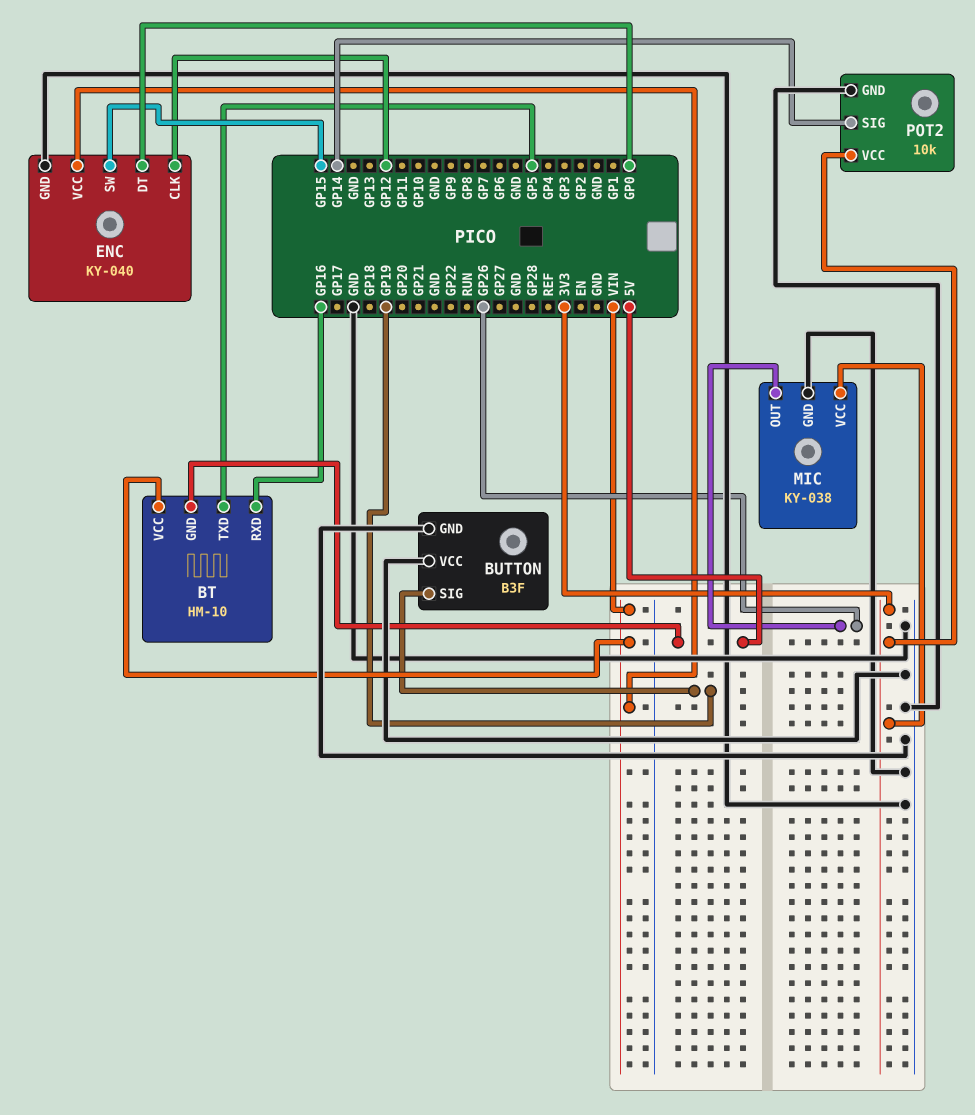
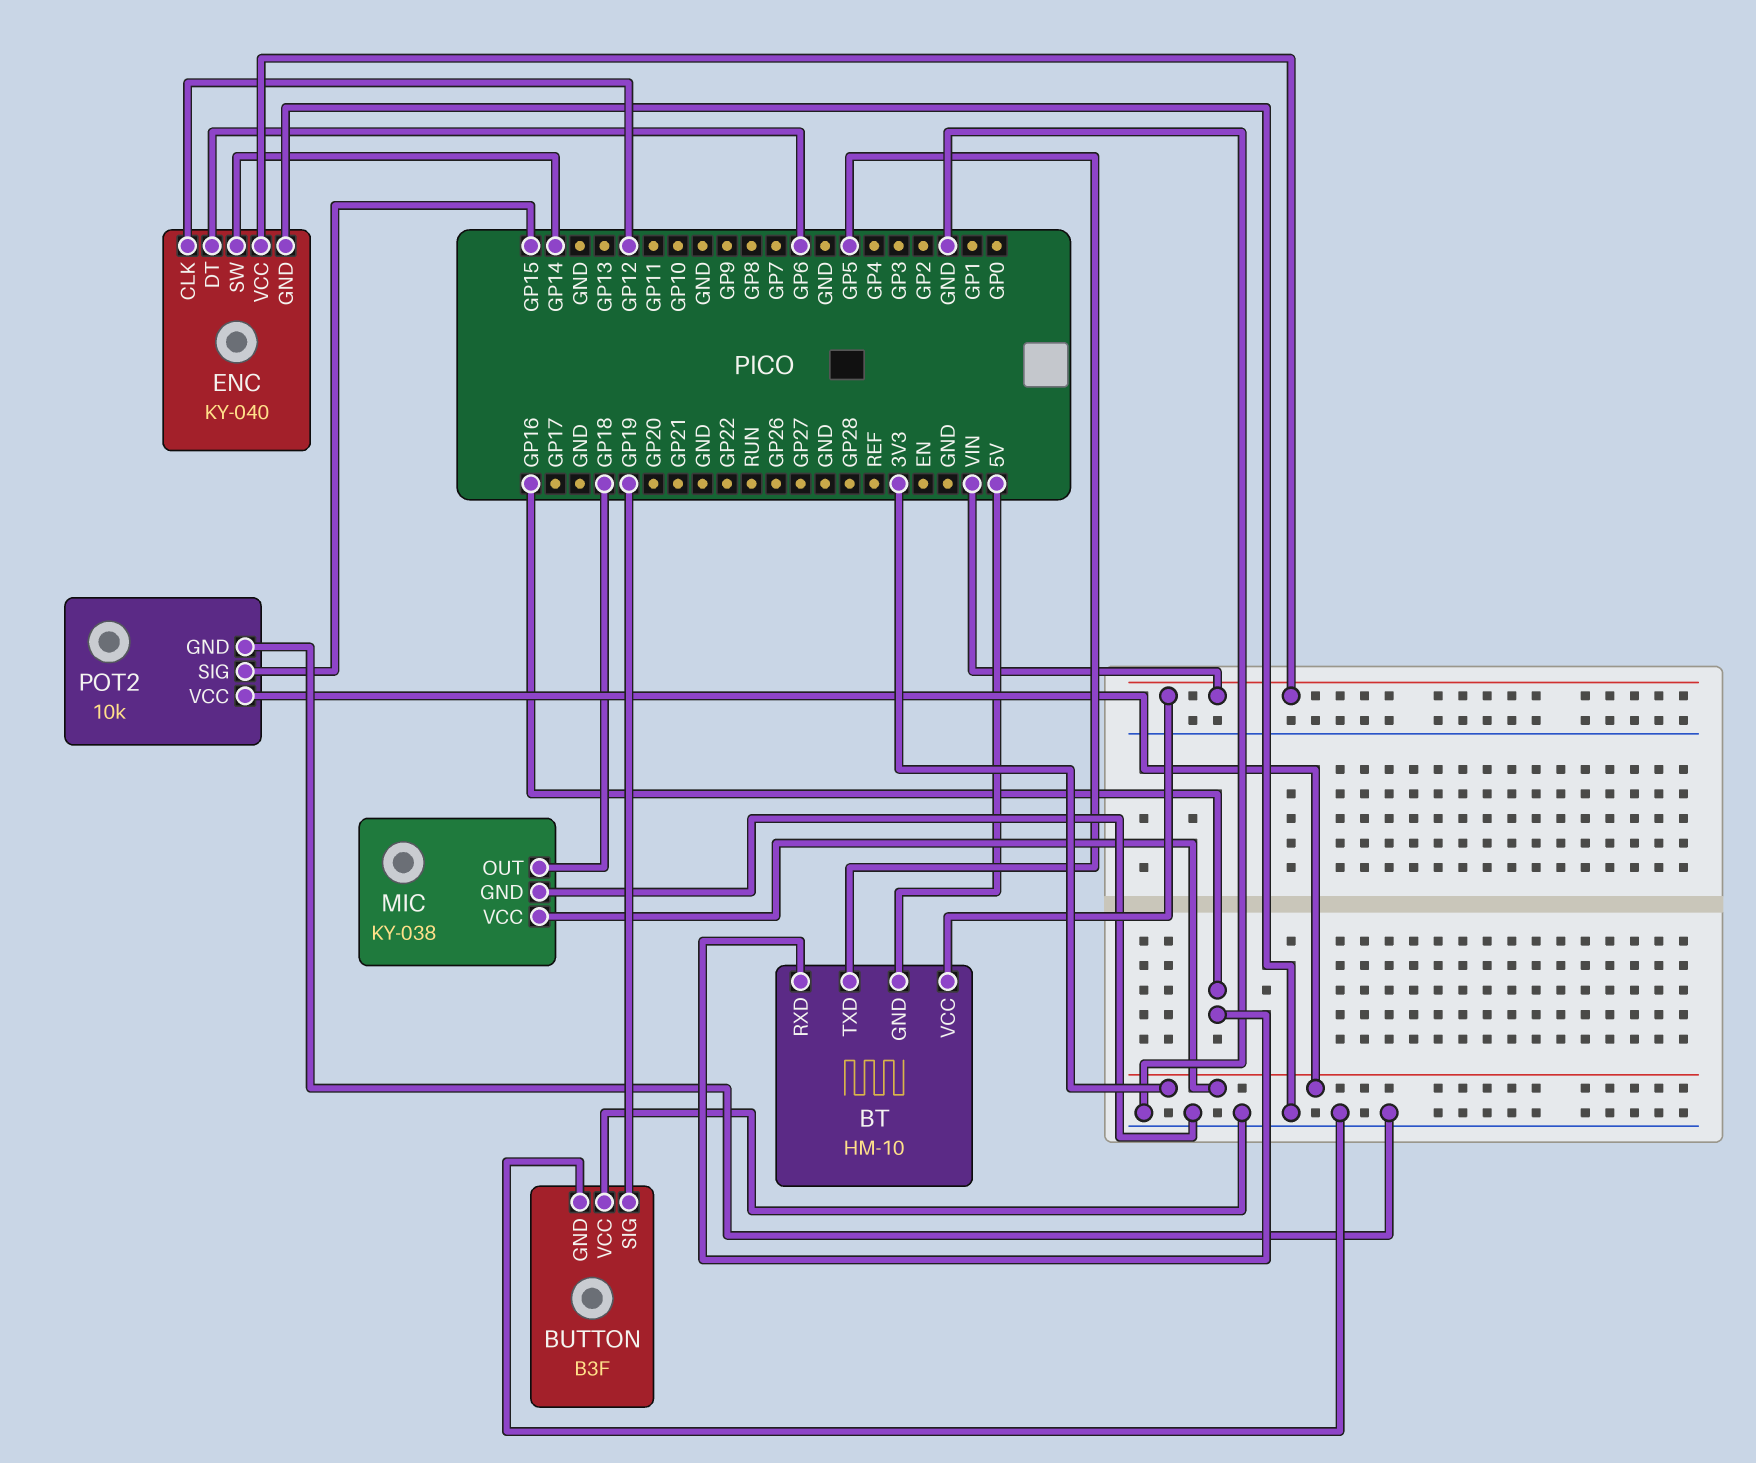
ENC pin DT: GP0 -> GP6
ENC pin SW: GP15 -> GP14
MIC pin OUT: GP26 -> GP18
POT2 pin SIG: GP14 -> GP15

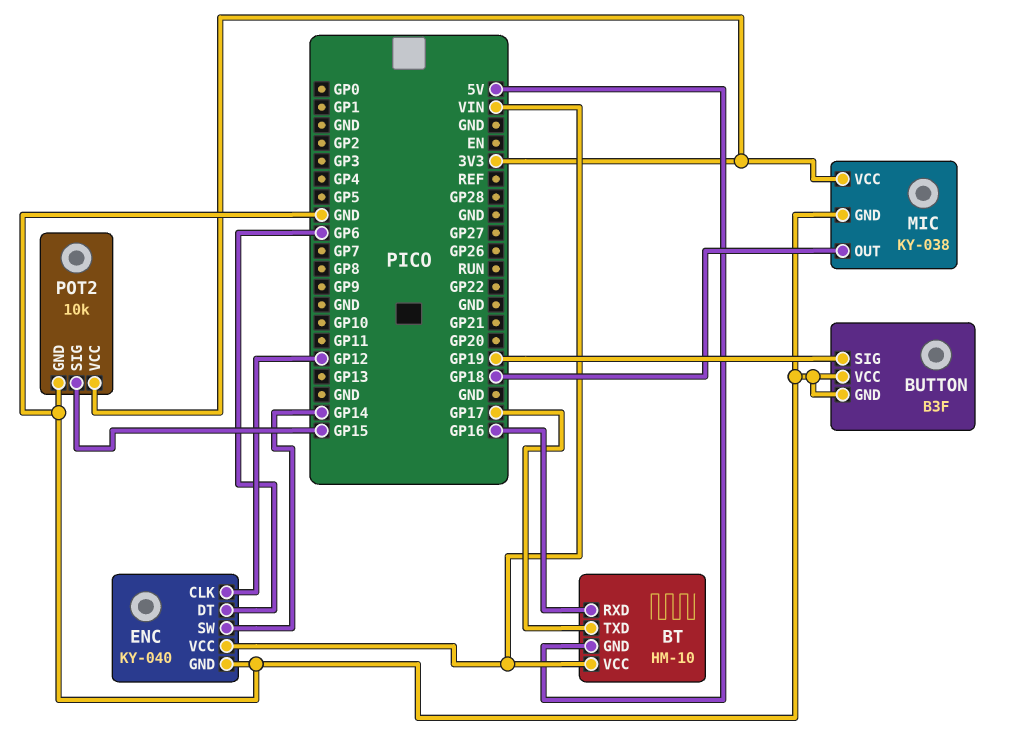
BT pin TXD: GP5 -> GP17

